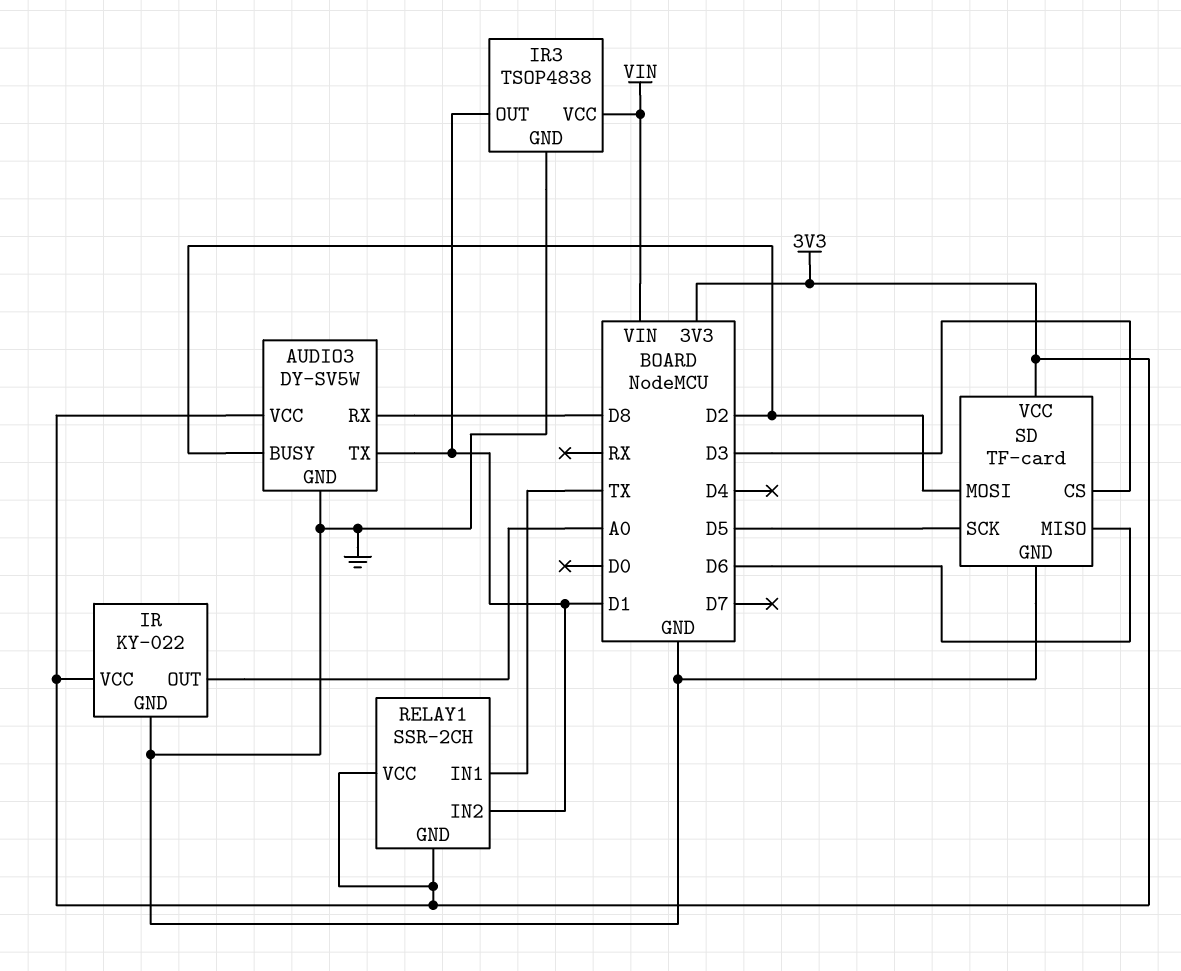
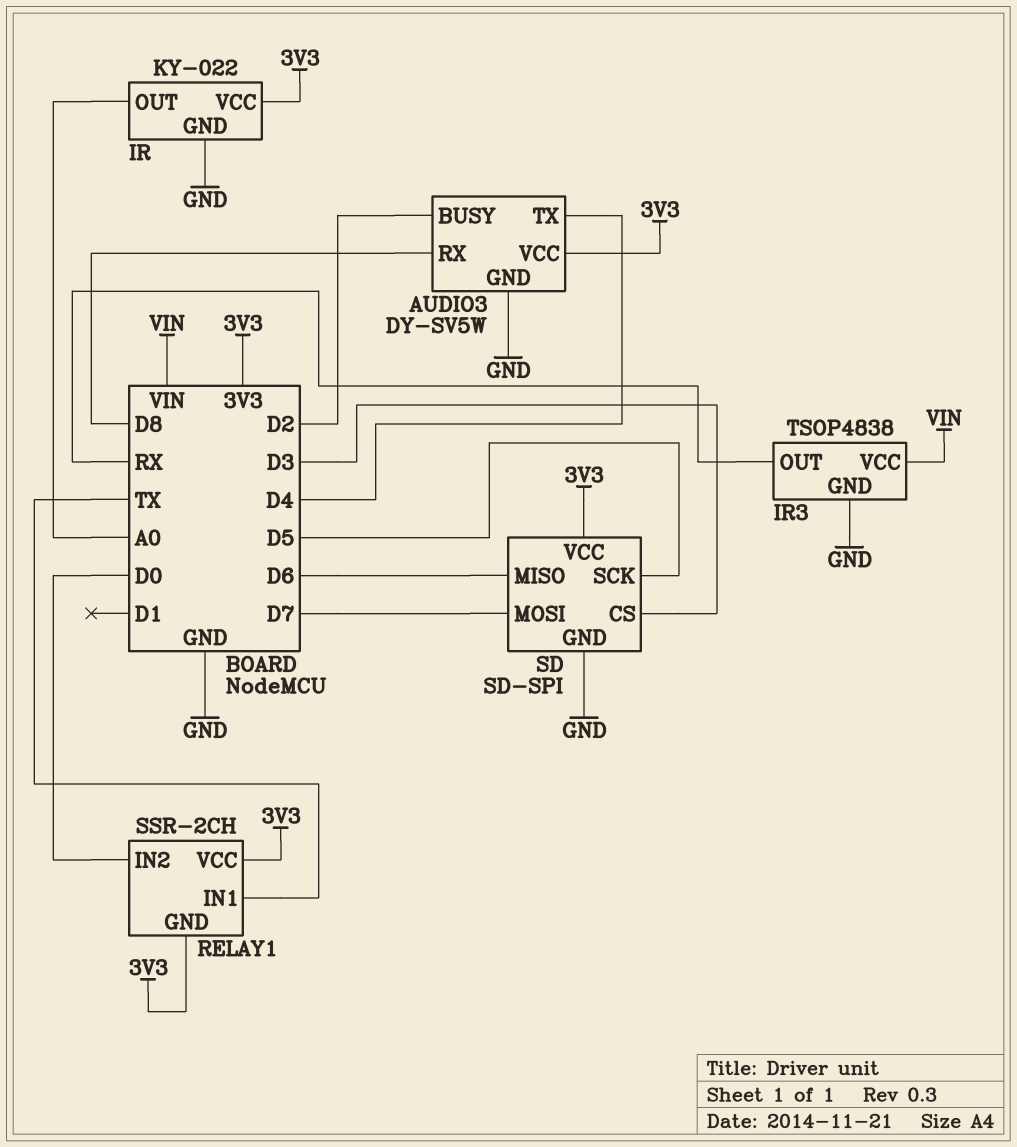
AUDIO3 pin TX: D1 -> D4
IR3 pin OUT: D1 -> RX
RELAY1 pin IN2: D1 -> D0
SD: TF-card -> SD-SPI
SD pin MOSI: D2 -> D7

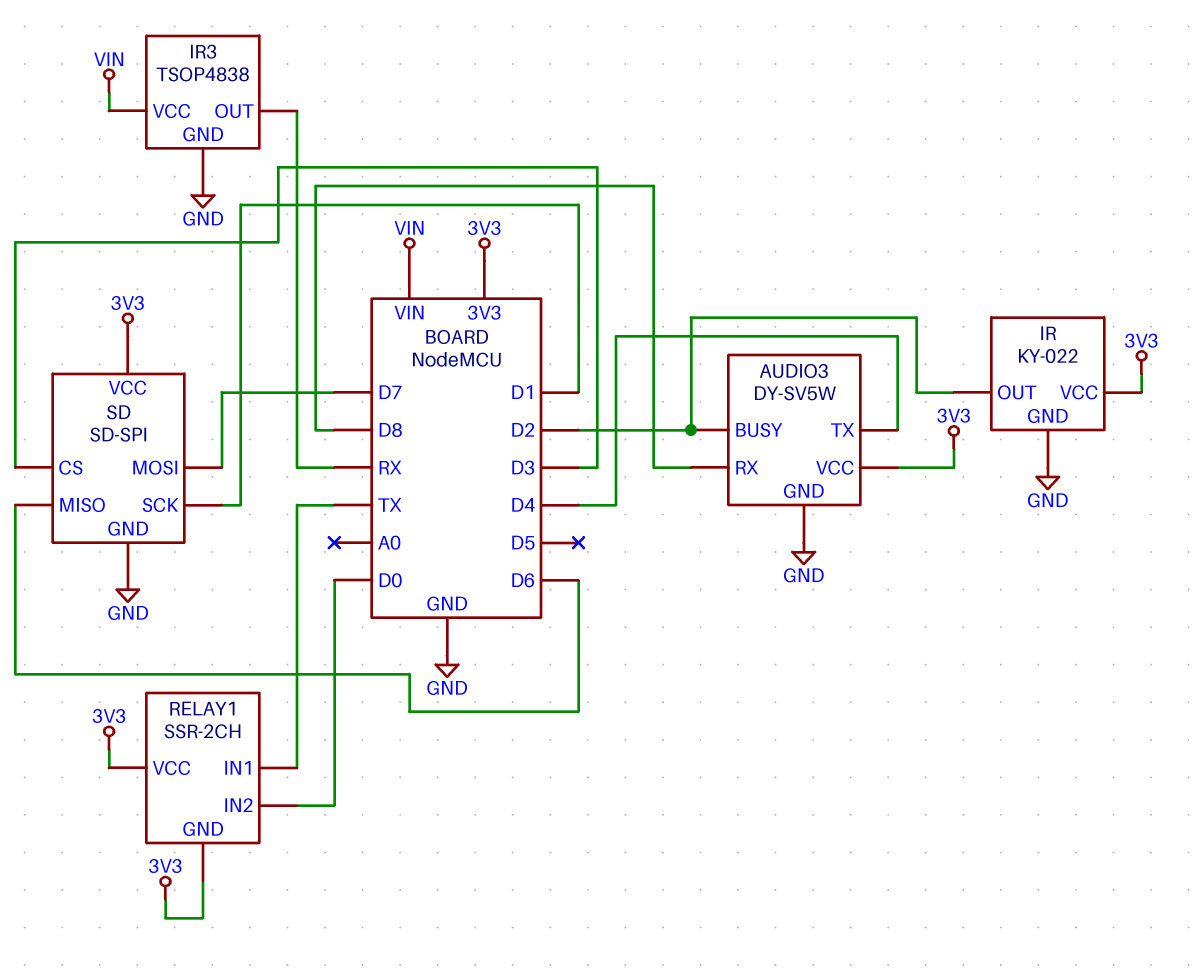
IR pin OUT: A0 -> D2
SD pin SCK: D5 -> D1

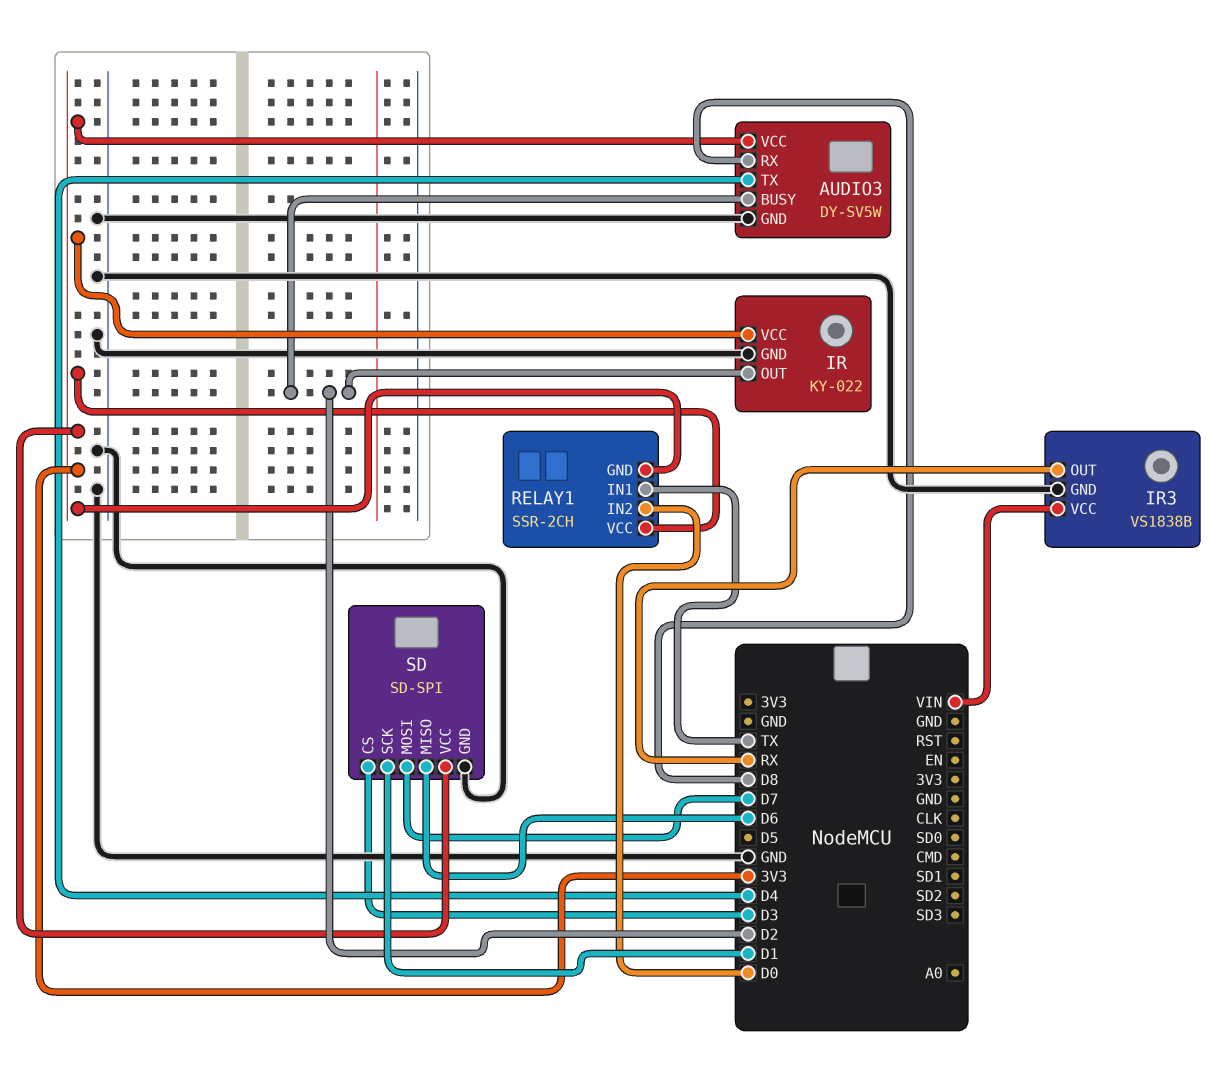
IR3: TSOP4838 -> VS1838B

